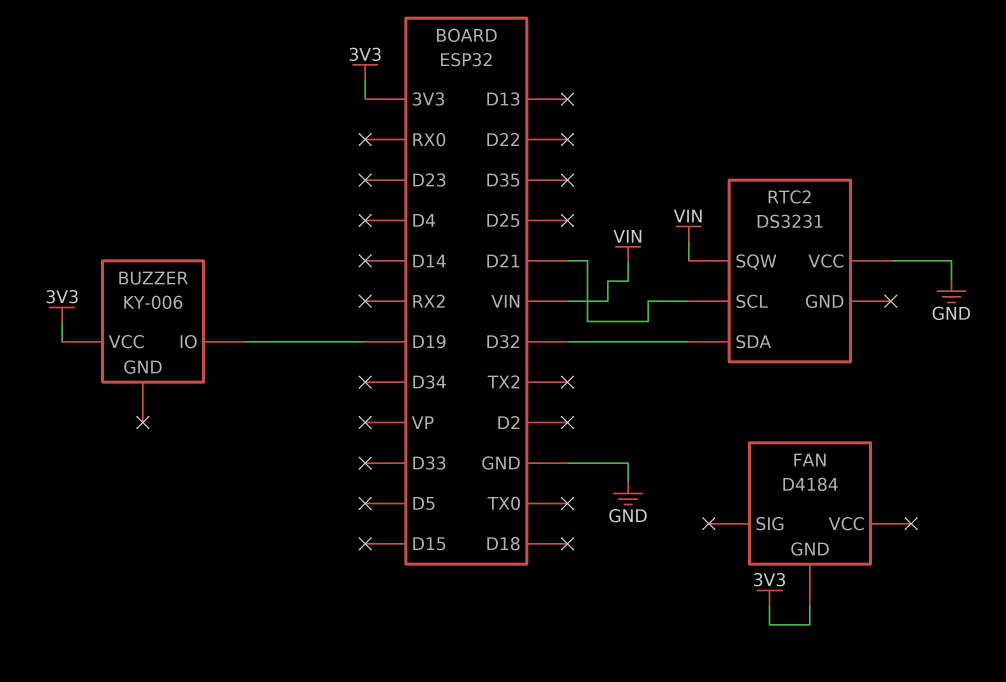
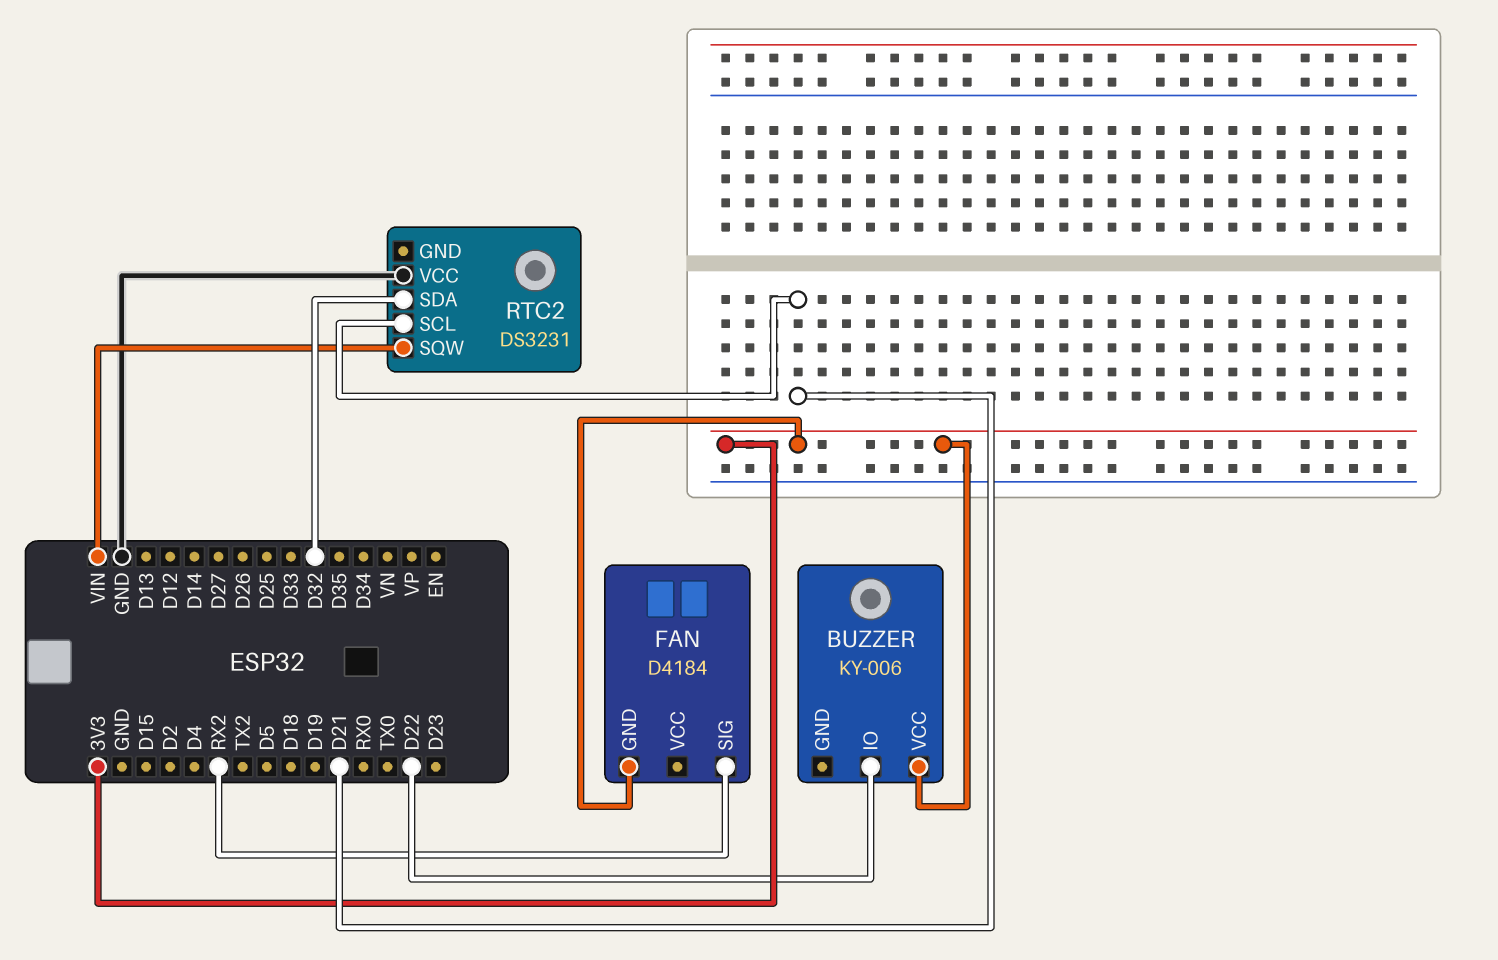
BUZZER pin IO: D19 -> D22
FAN pin SIG: none -> RX2

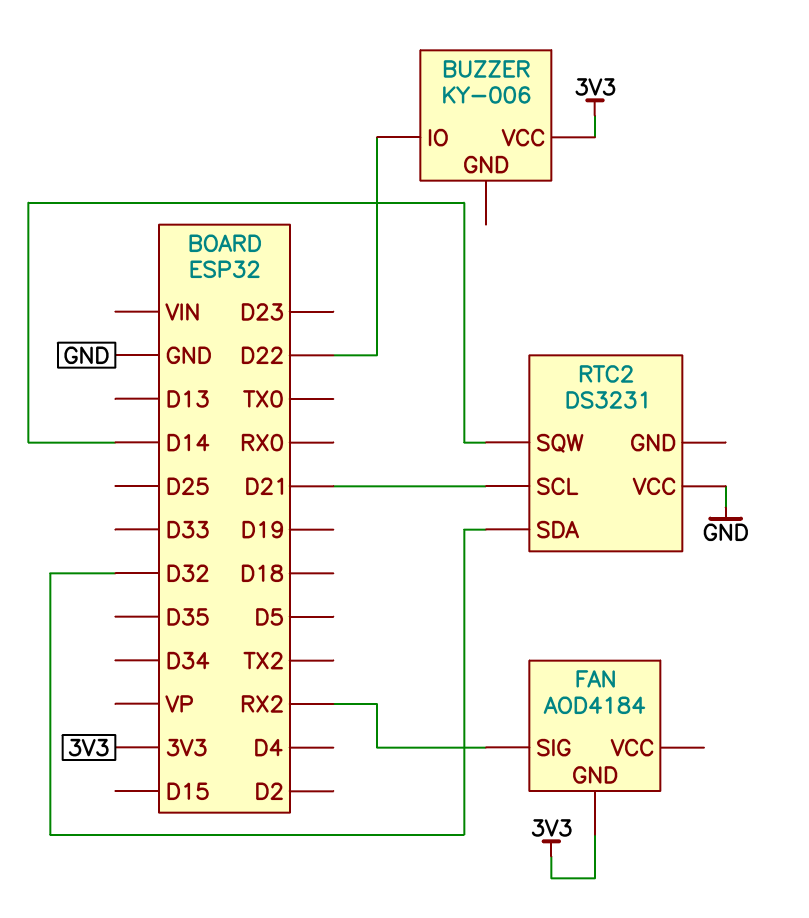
FAN: D4184 -> AOD4184
RTC2 pin SQW: VIN -> D14

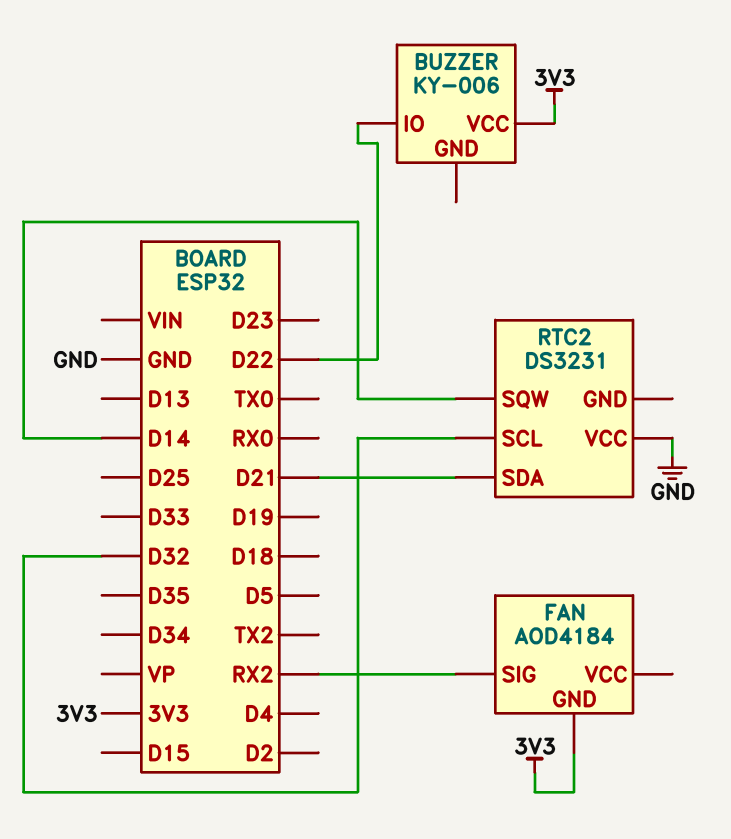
RTC2 pin SCL: D21 -> D32
RTC2 pin SDA: D32 -> D21

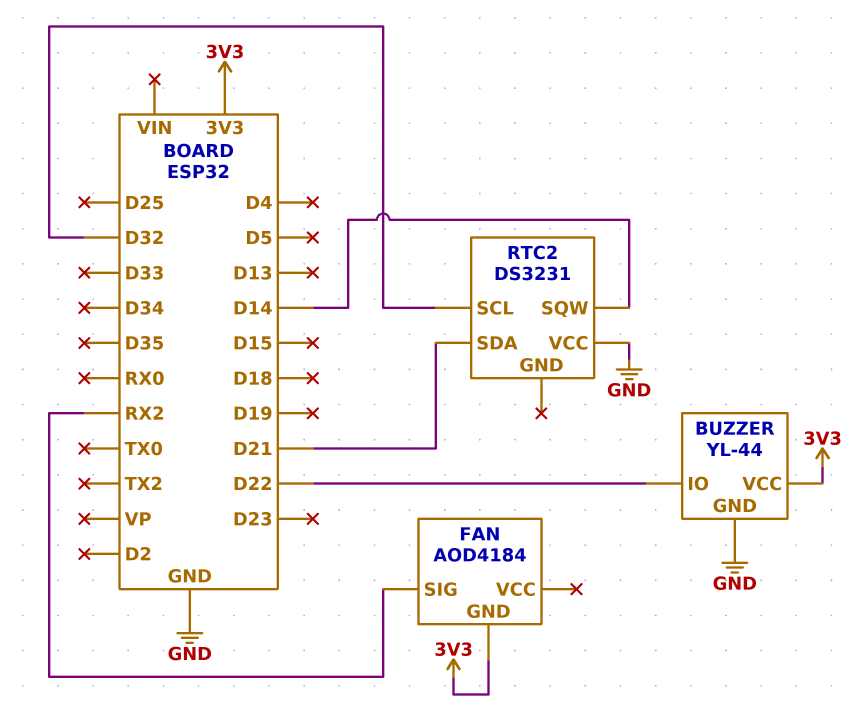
BUZZER: KY-006 -> YL-44
BUZZER pin GND: none -> GND

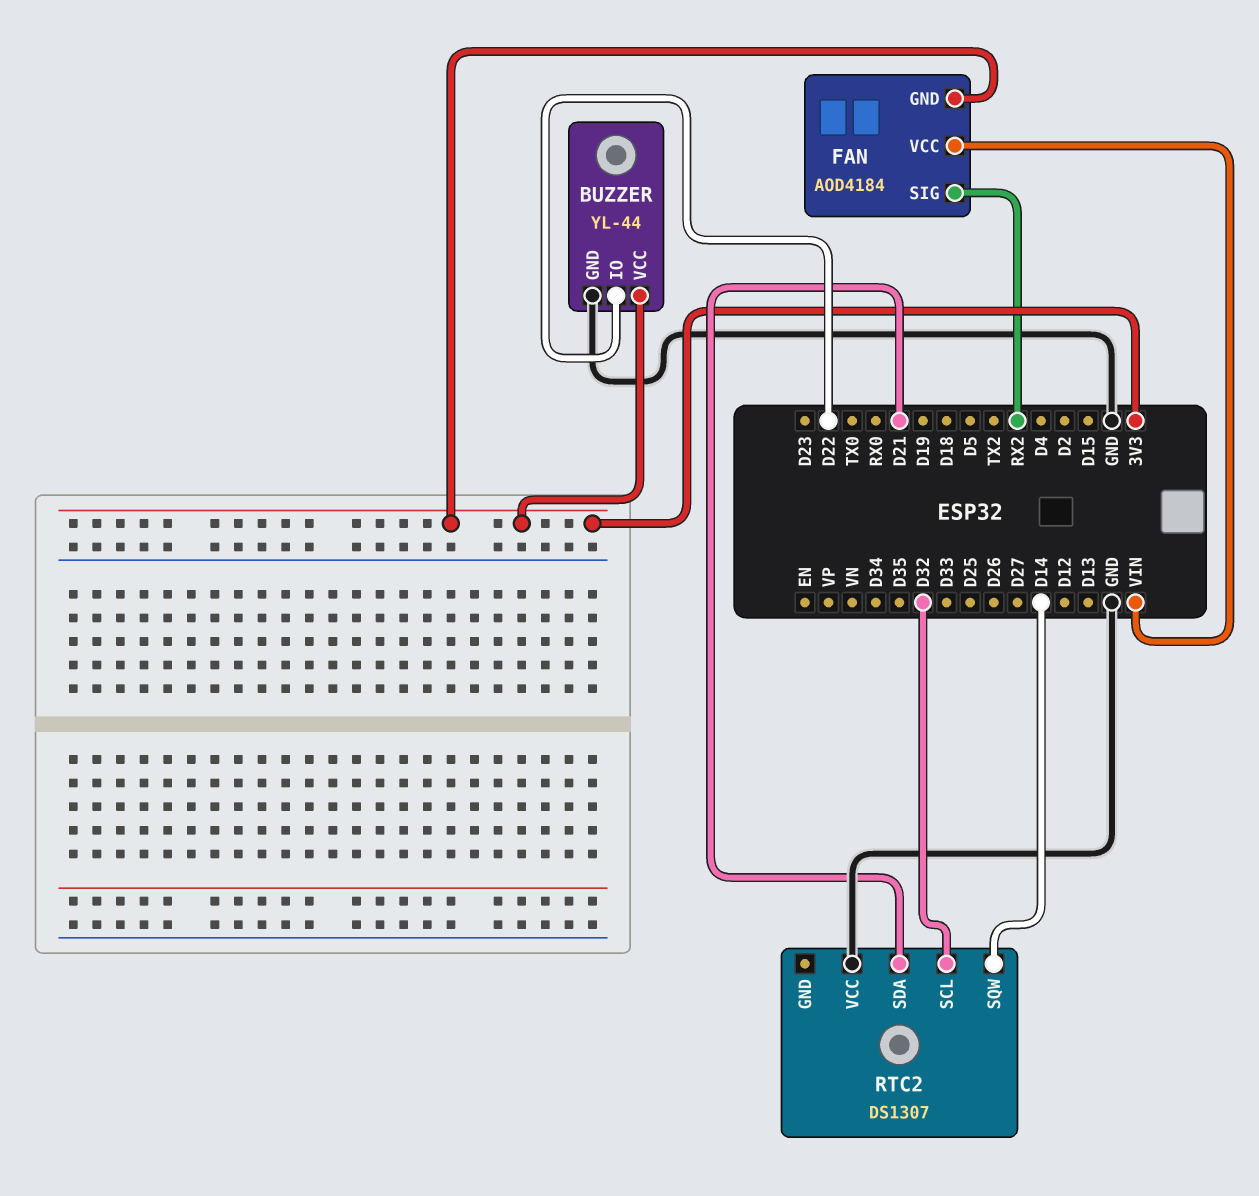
FAN pin VCC: none -> VIN
RTC2: DS3231 -> DS1307

